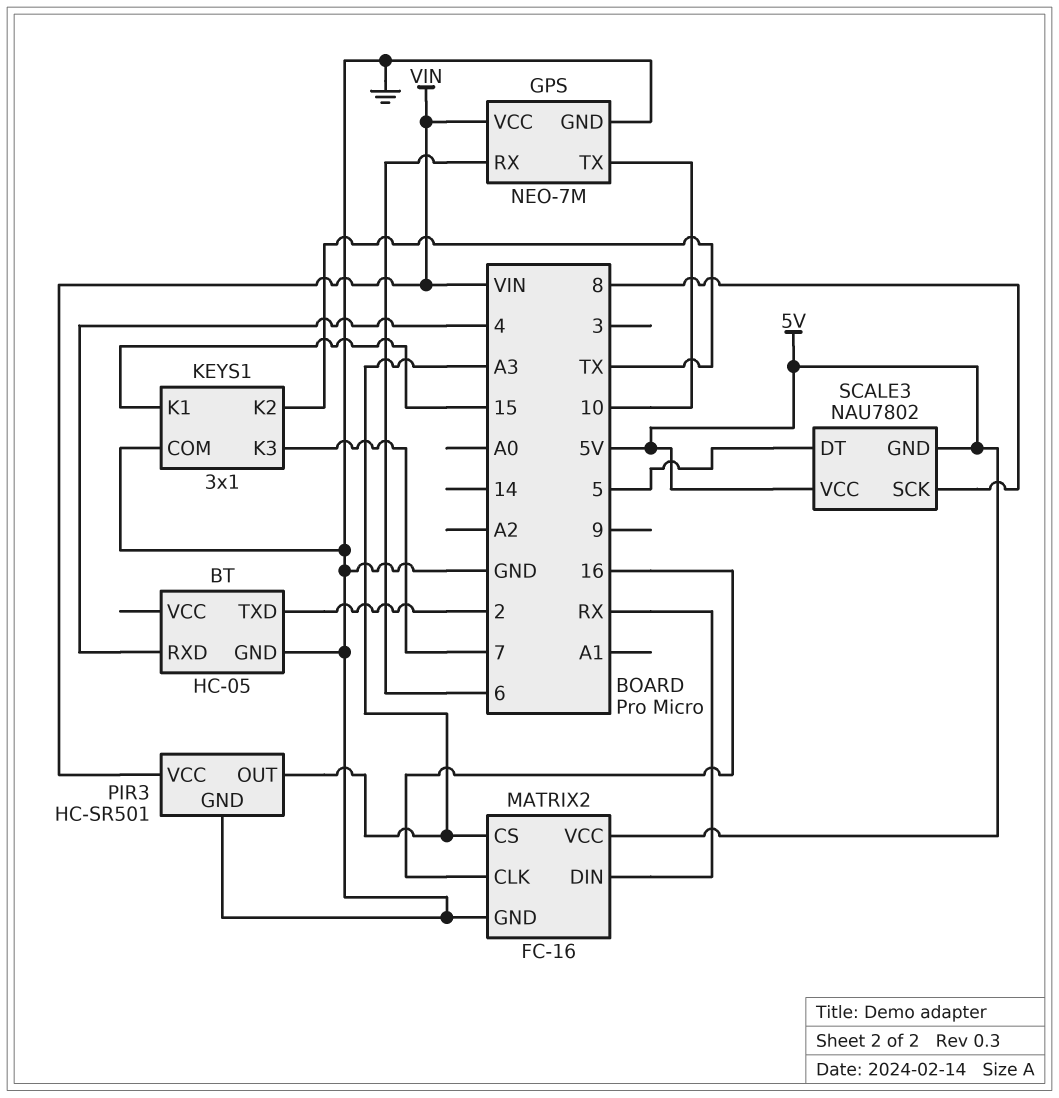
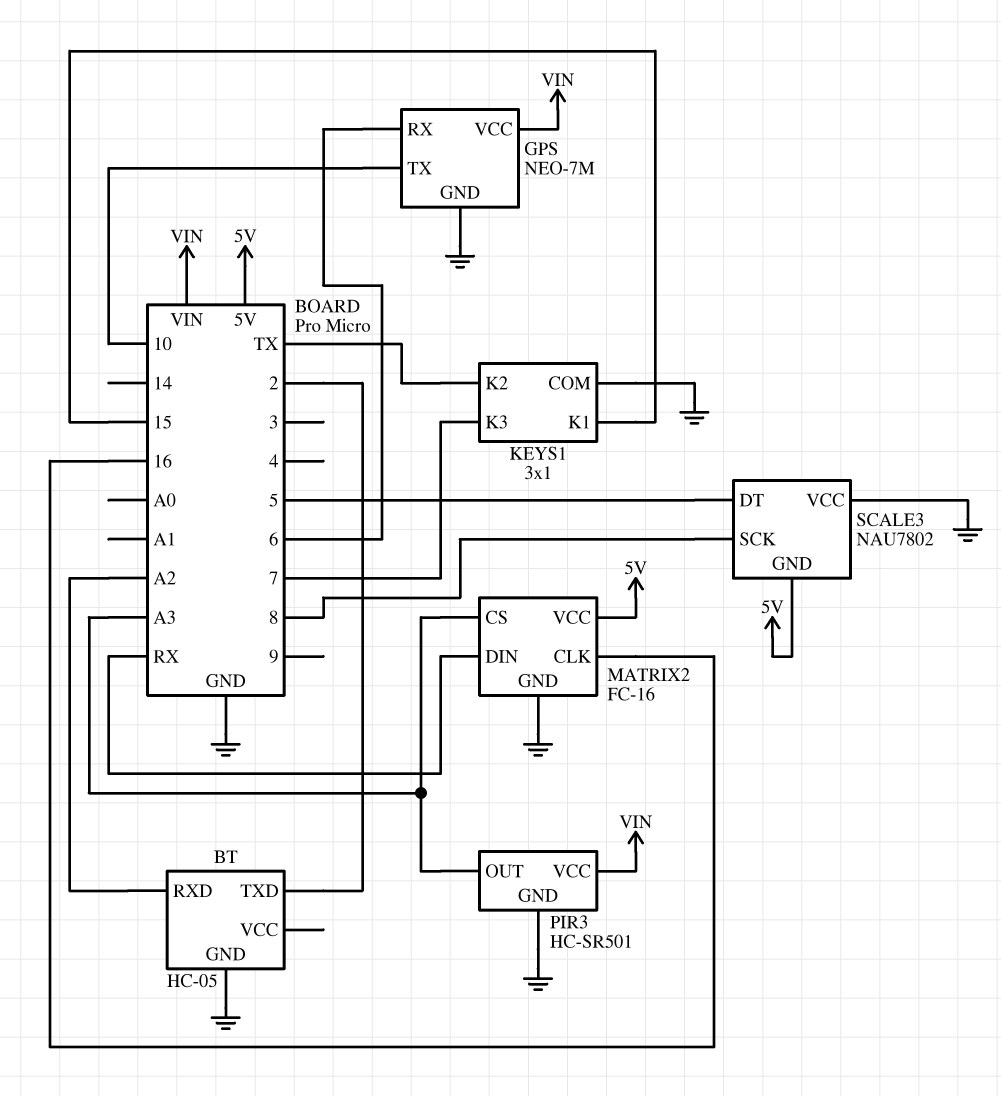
BT pin RXD: 4 -> A2
SCALE3 pin VCC: 5V -> GND

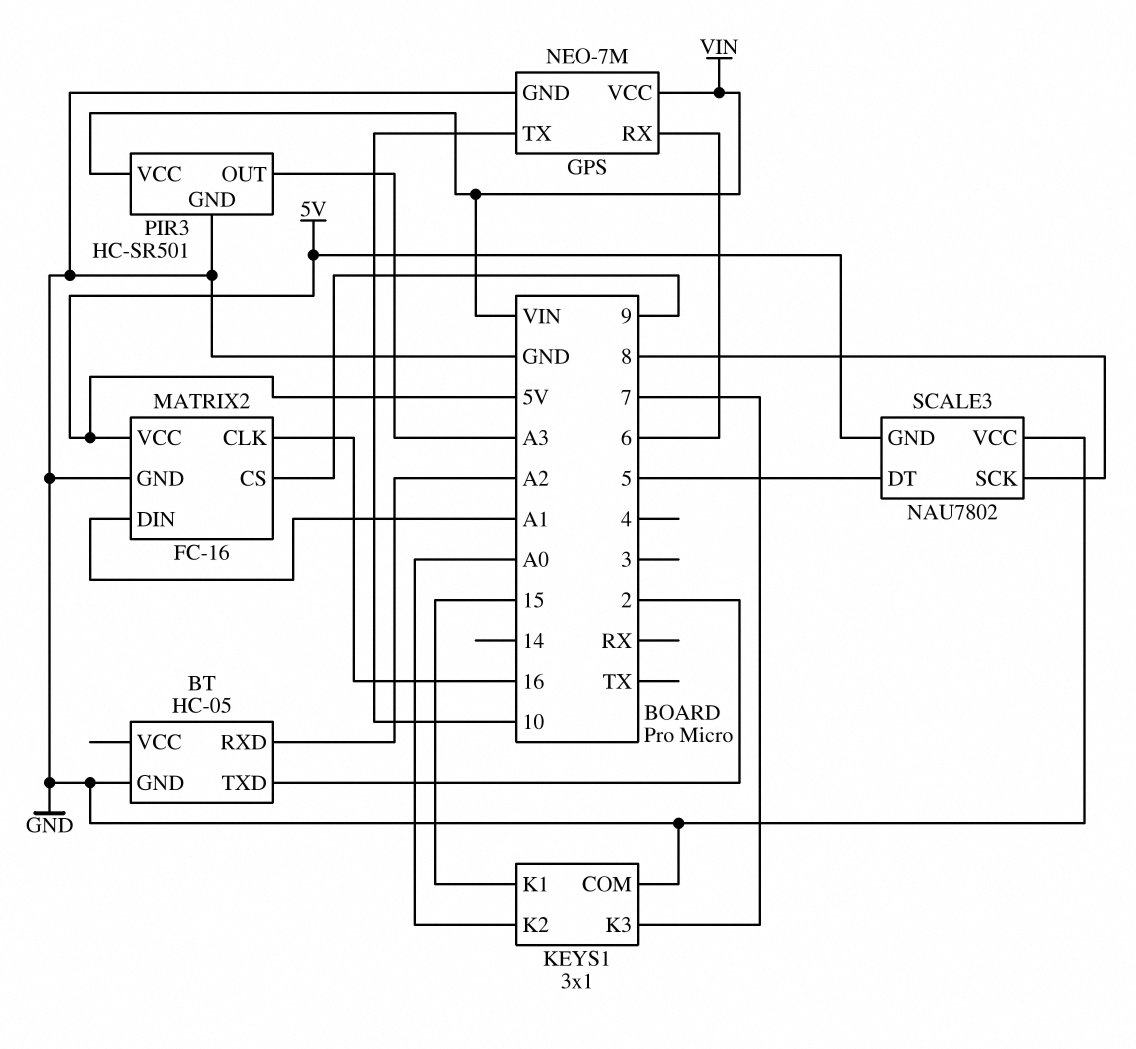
KEYS1 pin K2: TX -> A0
MATRIX2 pin CS: A3 -> 9
MATRIX2 pin DIN: RX -> A1

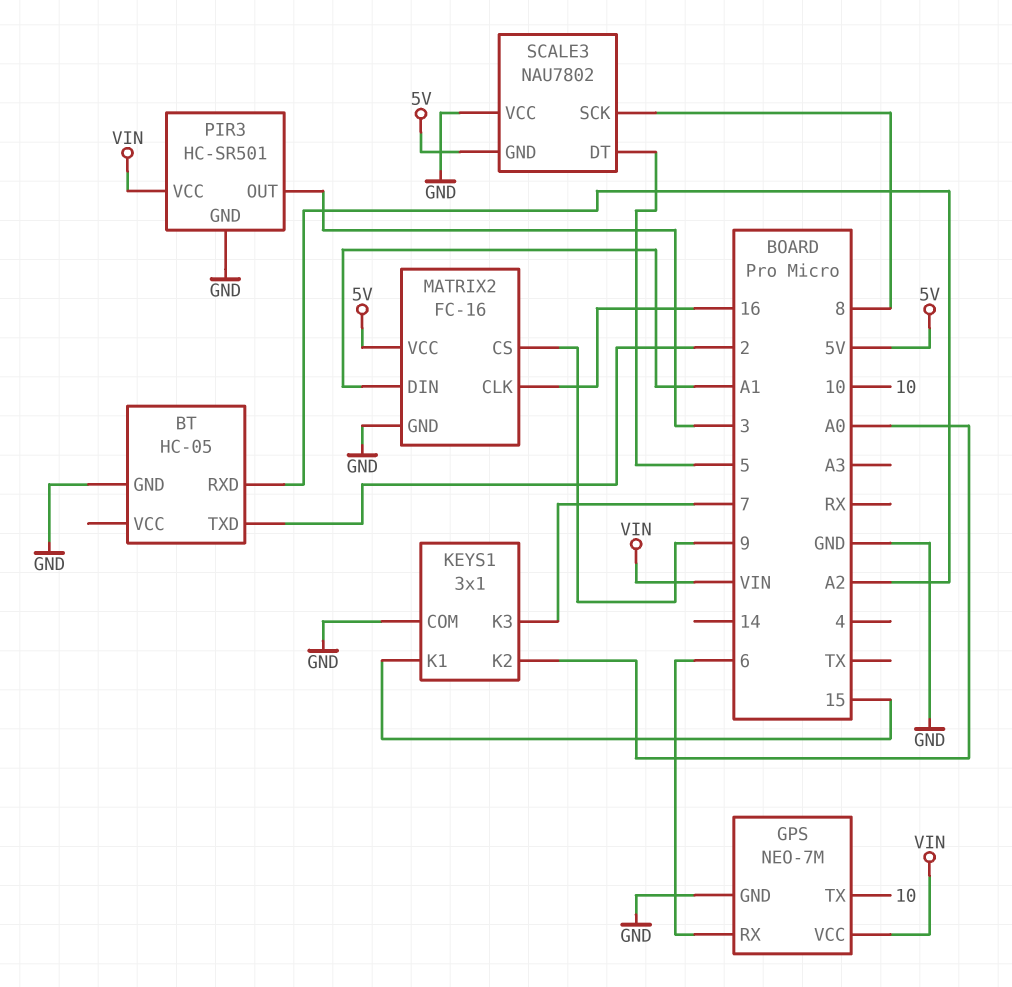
PIR3 pin OUT: A3 -> 3

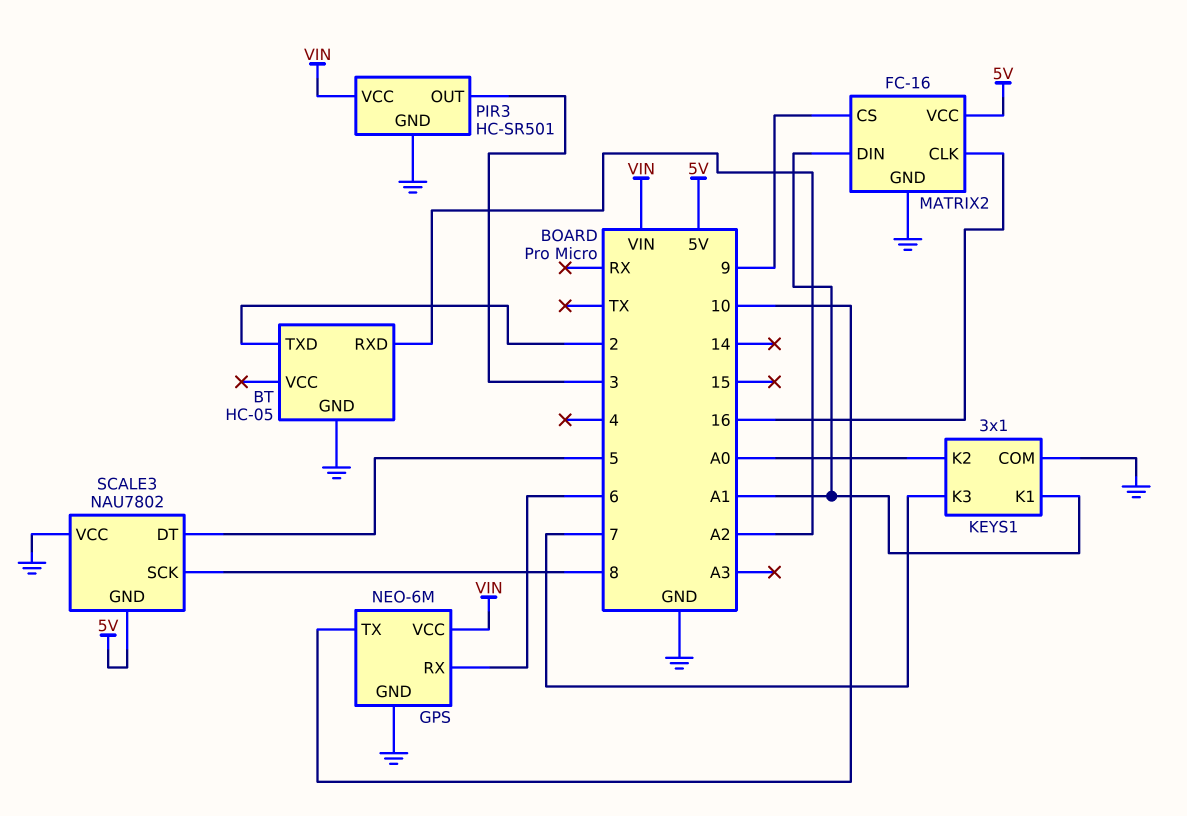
GPS: NEO-7M -> NEO-6M
KEYS1 pin K1: 15 -> A1

